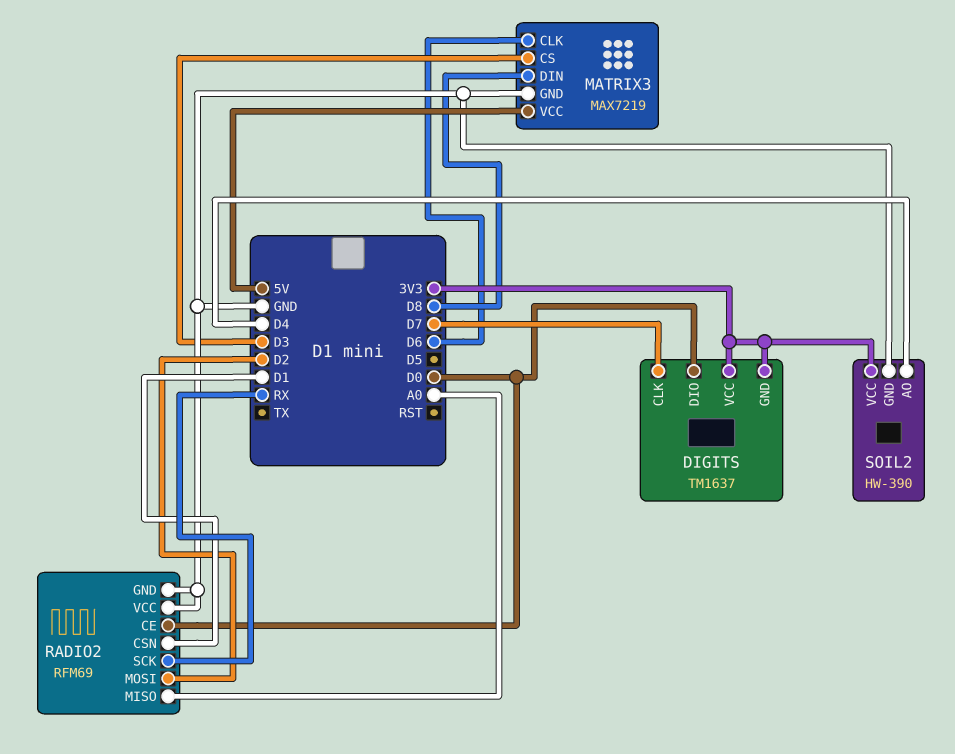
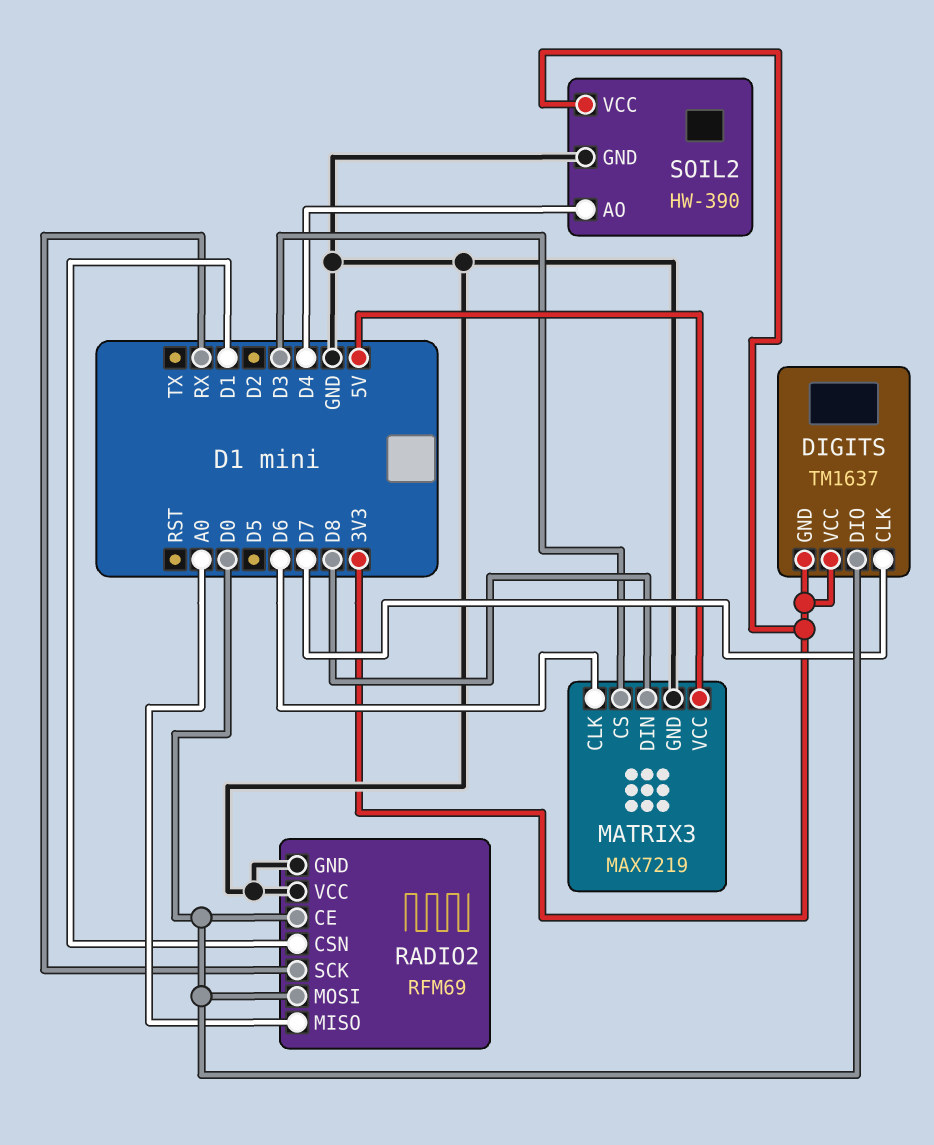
RADIO2 pin MOSI: D2 -> D0

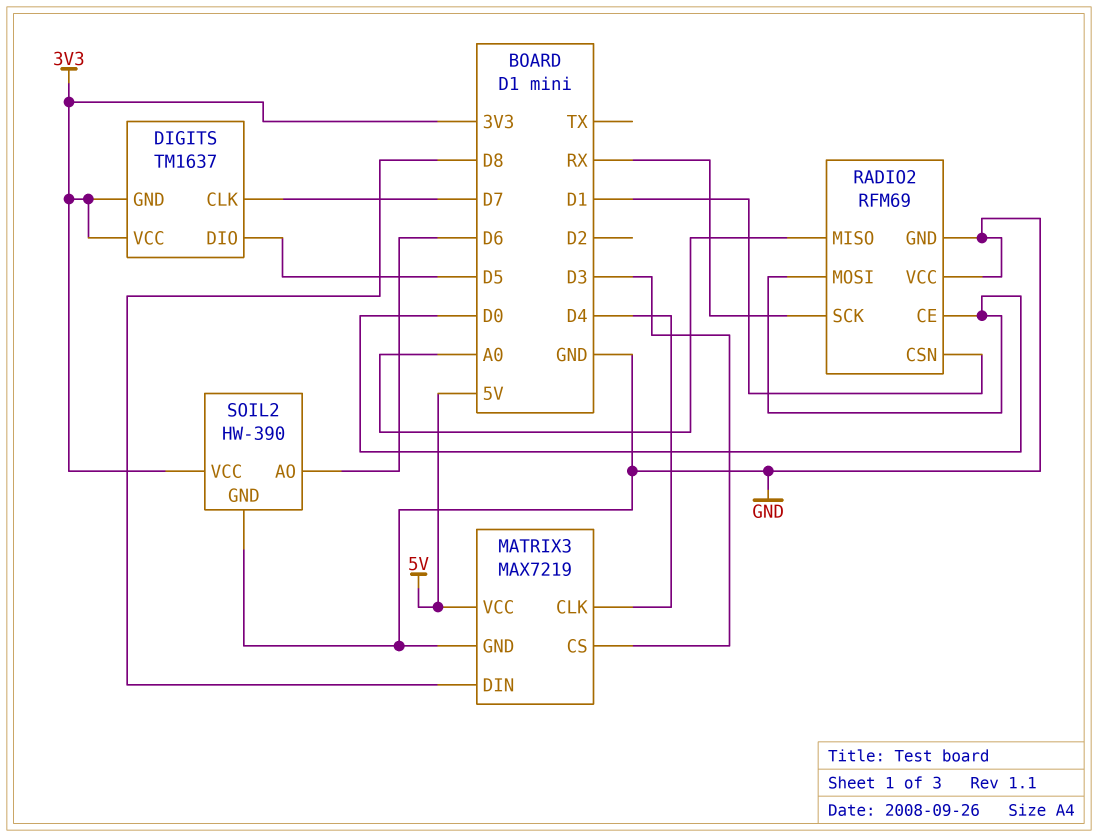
DIGITS pin DIO: D0 -> D5
MATRIX3 pin CLK: D6 -> D4
SOIL2 pin AO: D4 -> D6

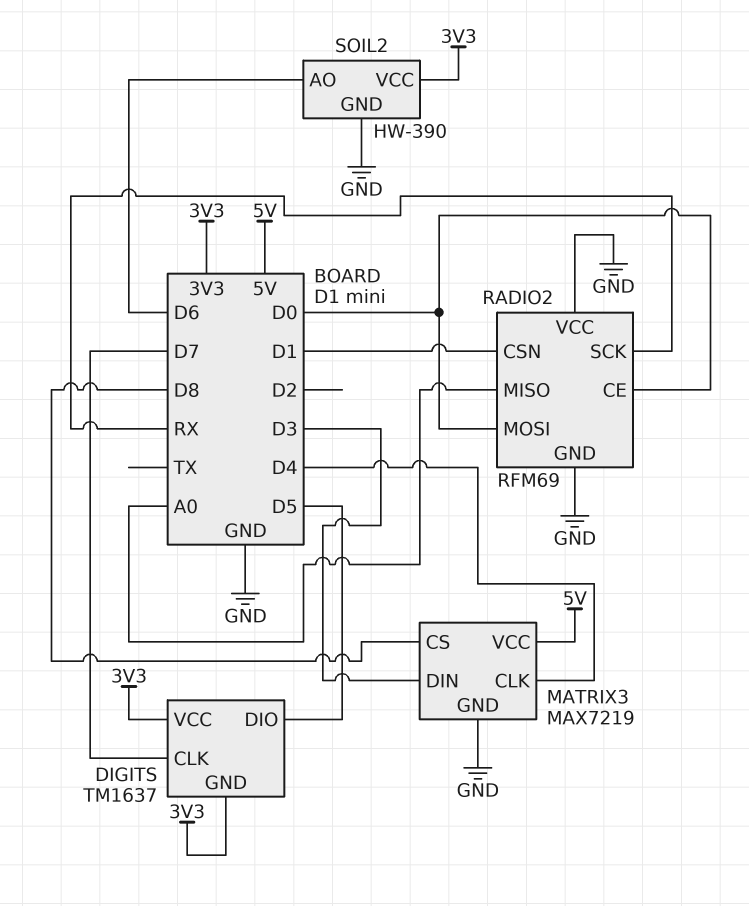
MATRIX3 pin CS: D3 -> D8
MATRIX3 pin DIN: D8 -> D3

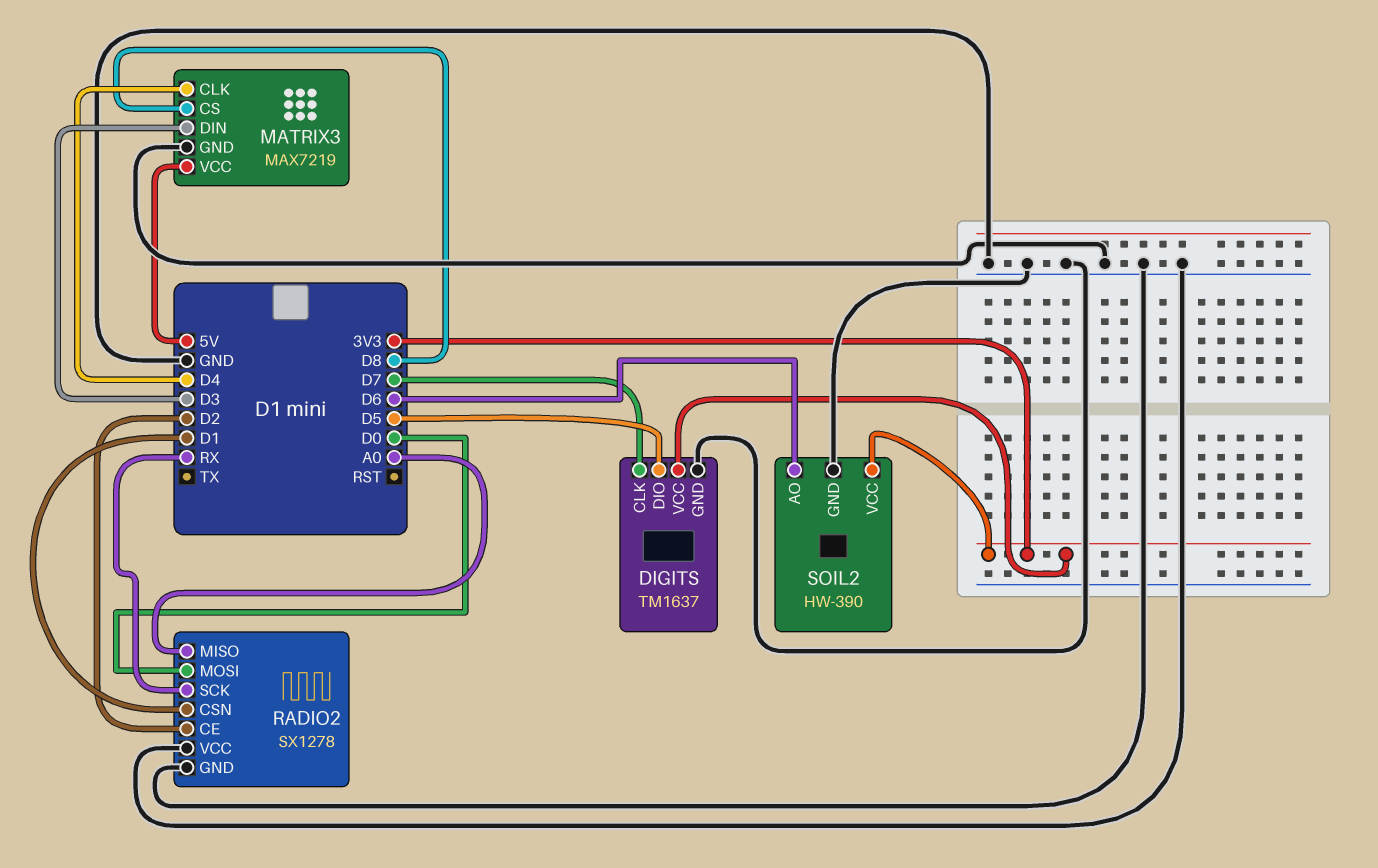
DIGITS pin GND: 3V3 -> GND
RADIO2: RFM69 -> SX1278
RADIO2 pin CE: D0 -> D2

